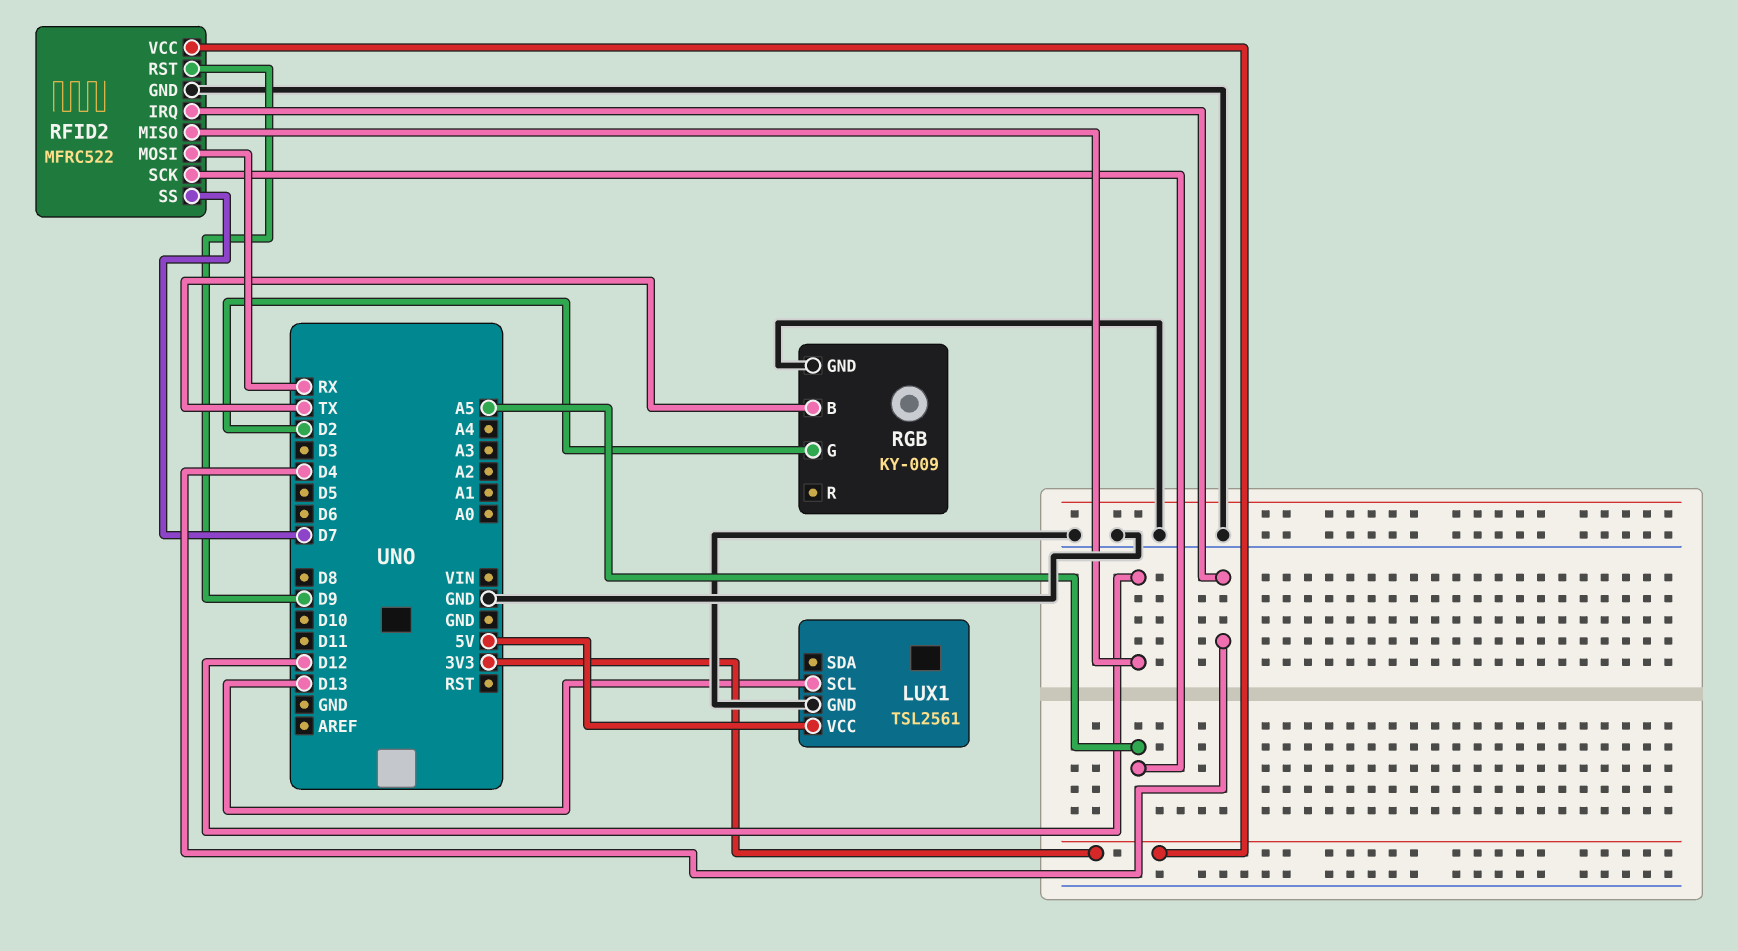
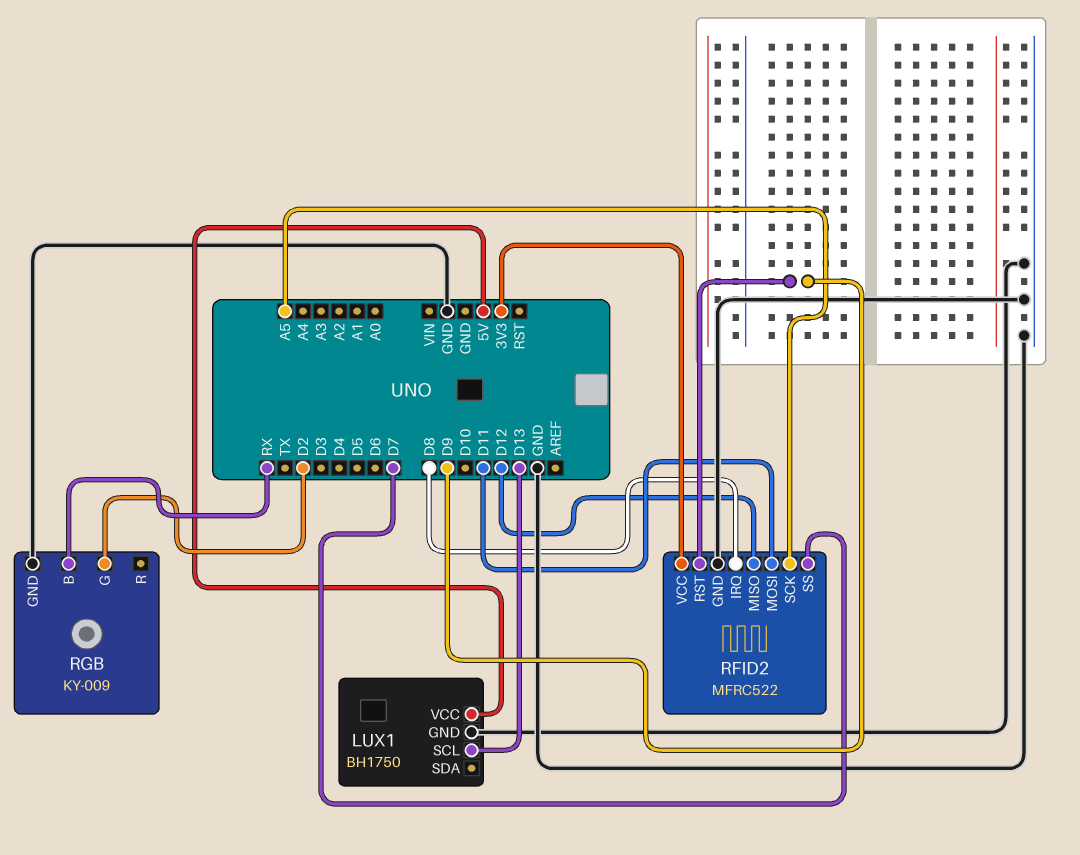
LUX1: TSL2561 -> BH1750
RFID2 pin IRQ: D4 -> D8
RFID2 pin MOSI: RX -> D11
RGB pin B: TX -> RX

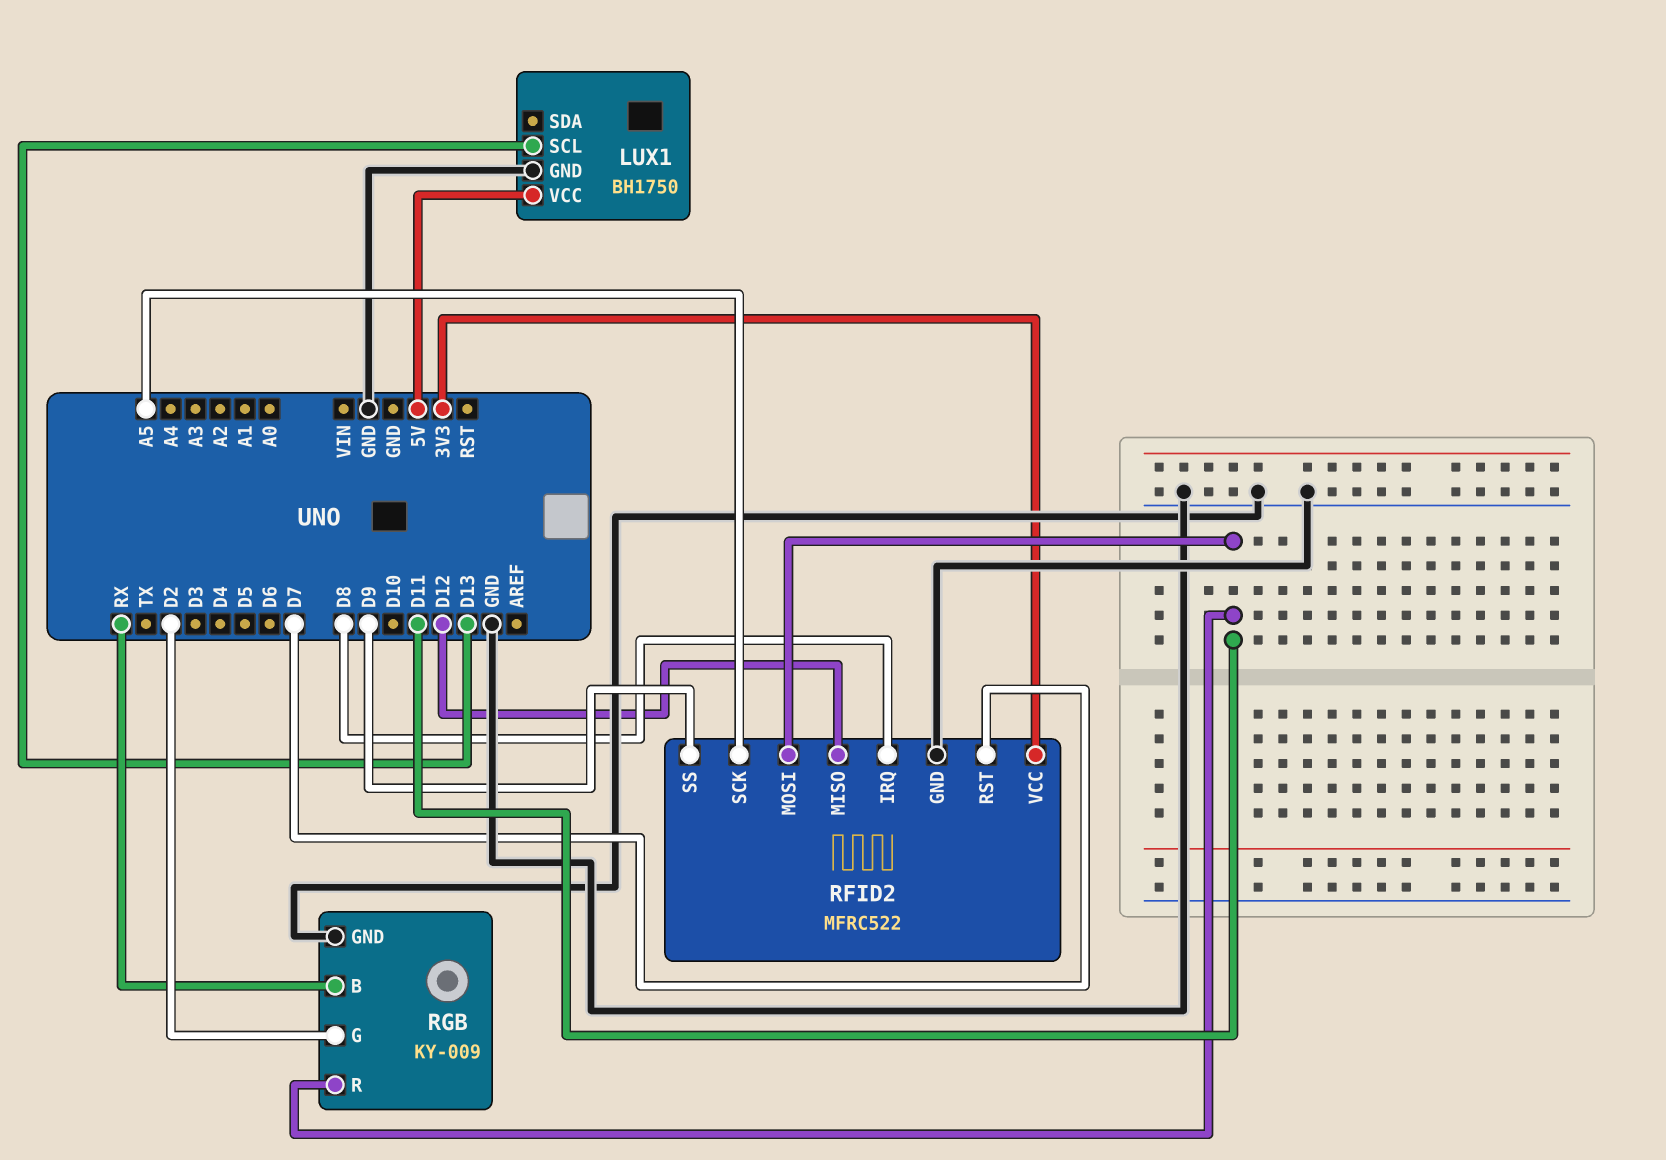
RFID2 pin RST: D9 -> D7
RFID2 pin SS: D7 -> D9
RGB pin R: none -> D11

